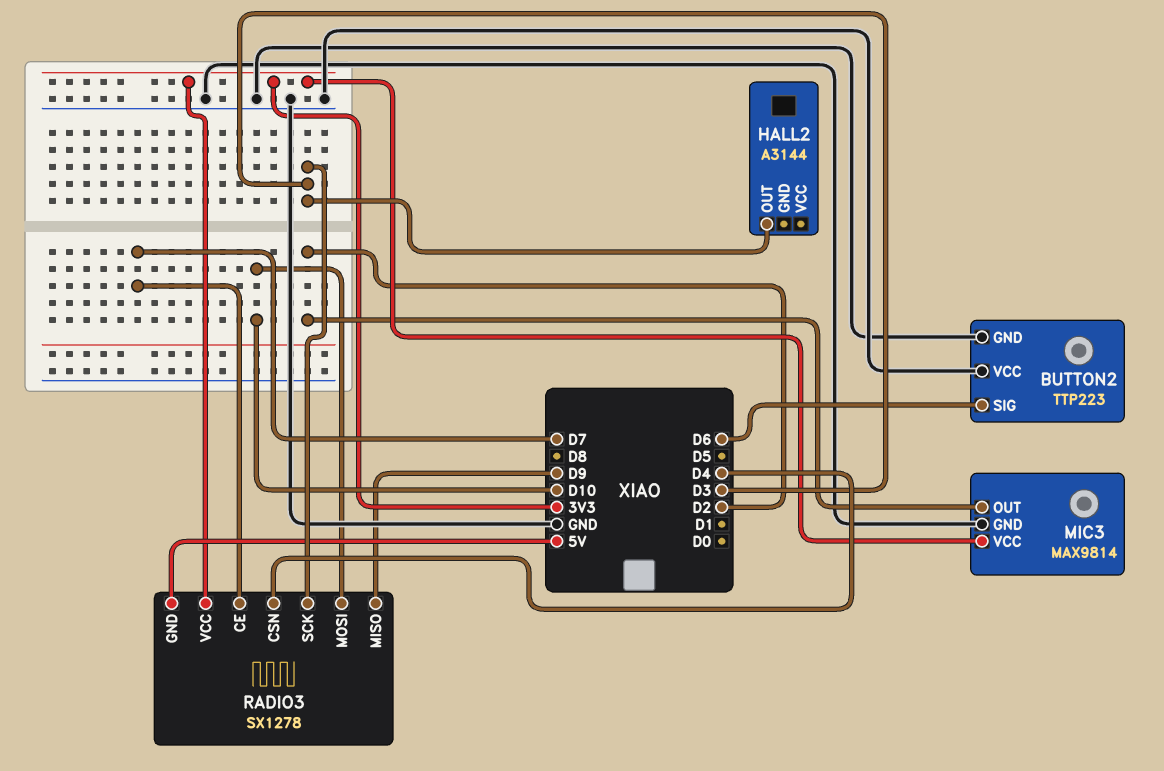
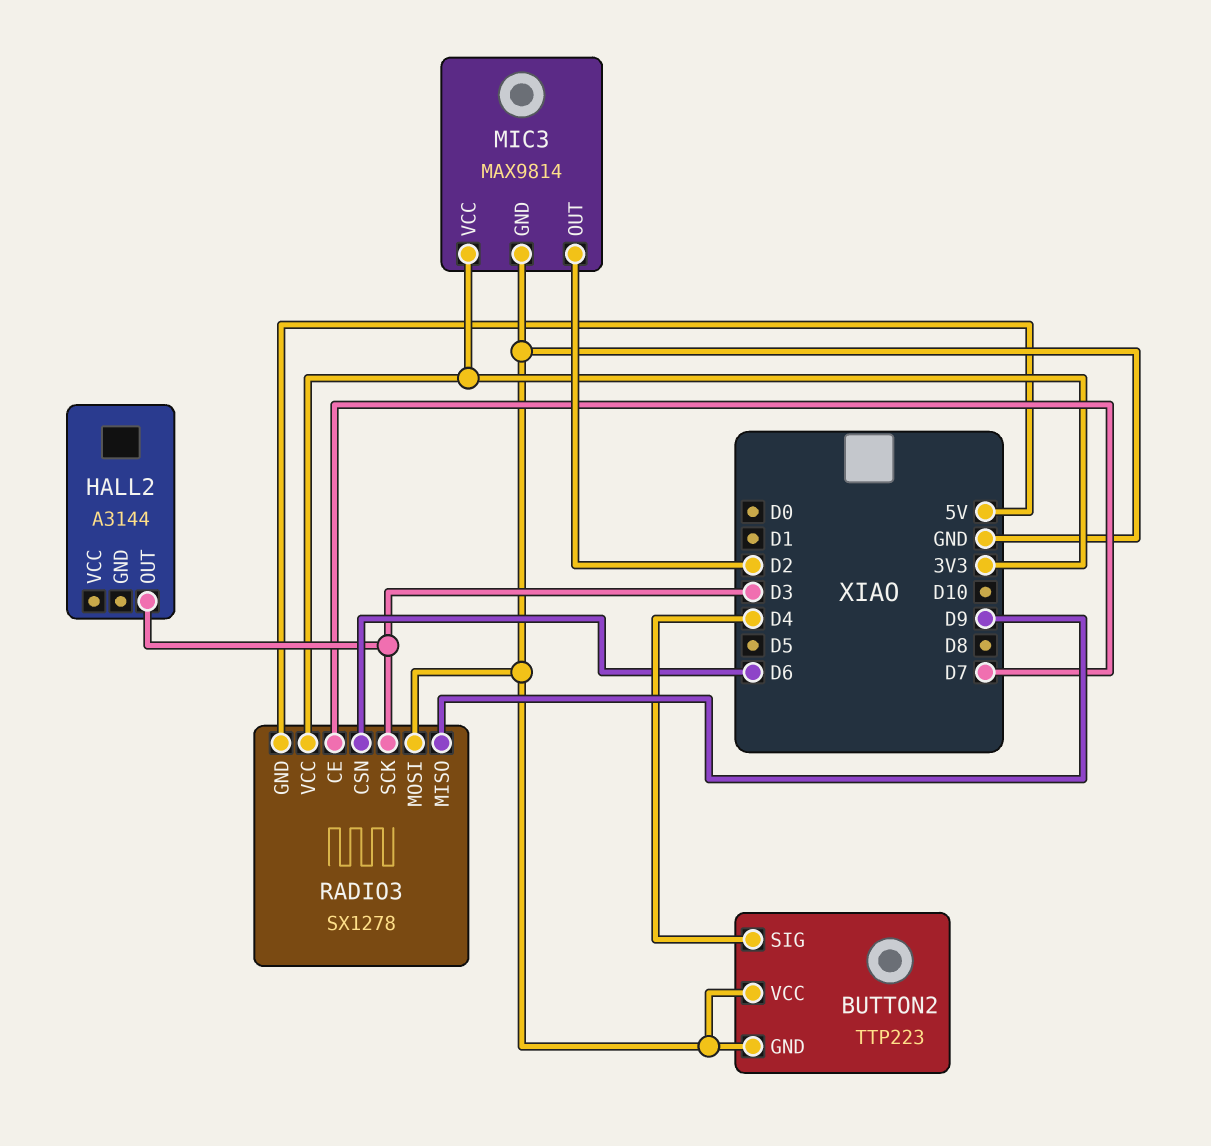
BUTTON2 pin SIG: D6 -> D4
RADIO3 pin CSN: D4 -> D6
RADIO3 pin MOSI: D10 -> GND

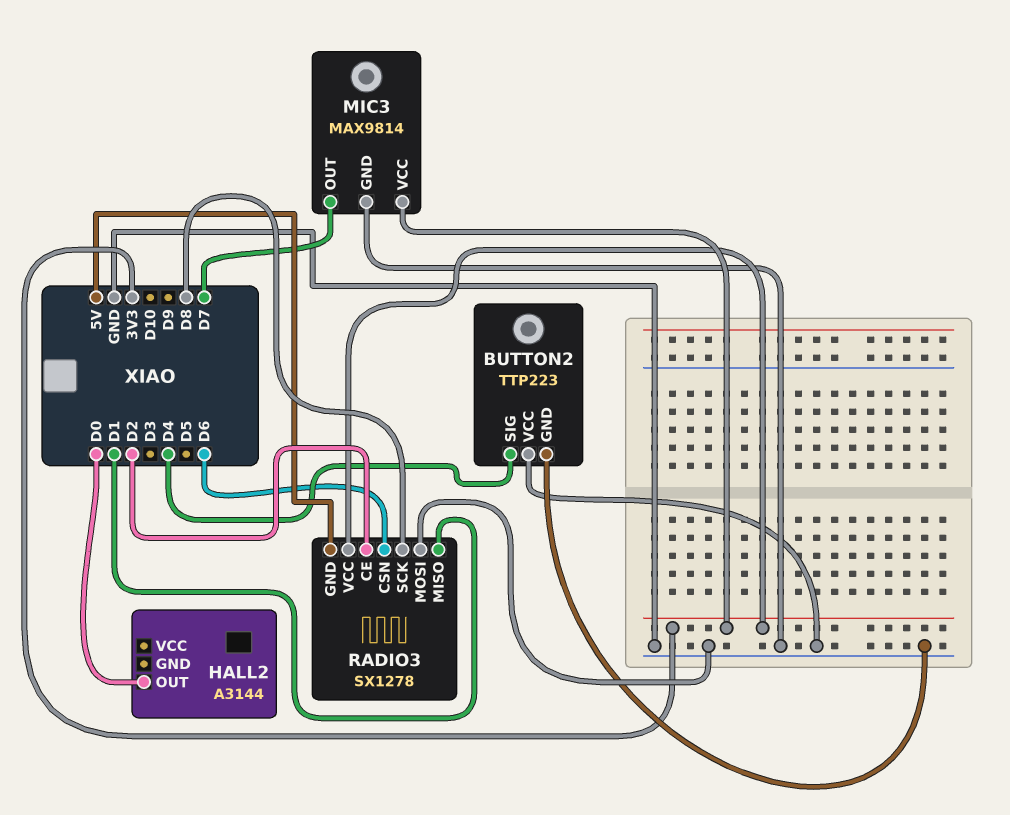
HALL2 pin OUT: D3 -> D0
MIC3 pin OUT: D2 -> D7
RADIO3 pin CE: D7 -> D2
RADIO3 pin MISO: D9 -> D1
RADIO3 pin SCK: D3 -> D8

